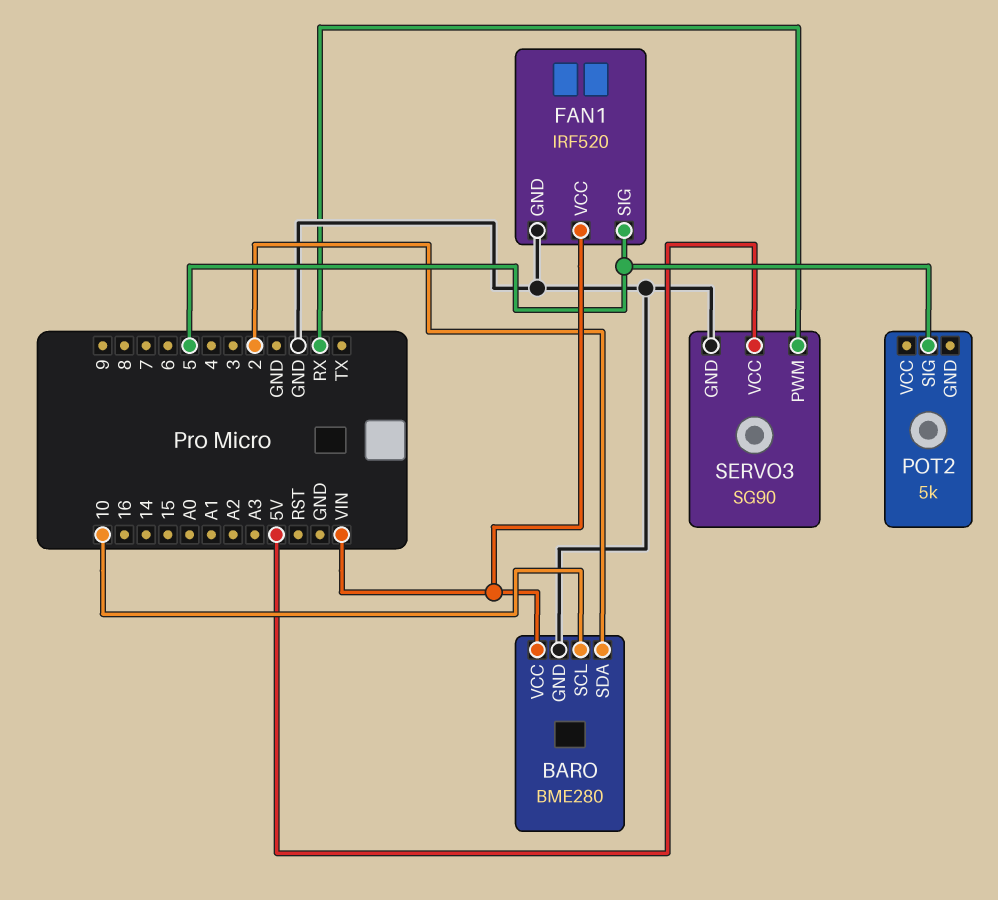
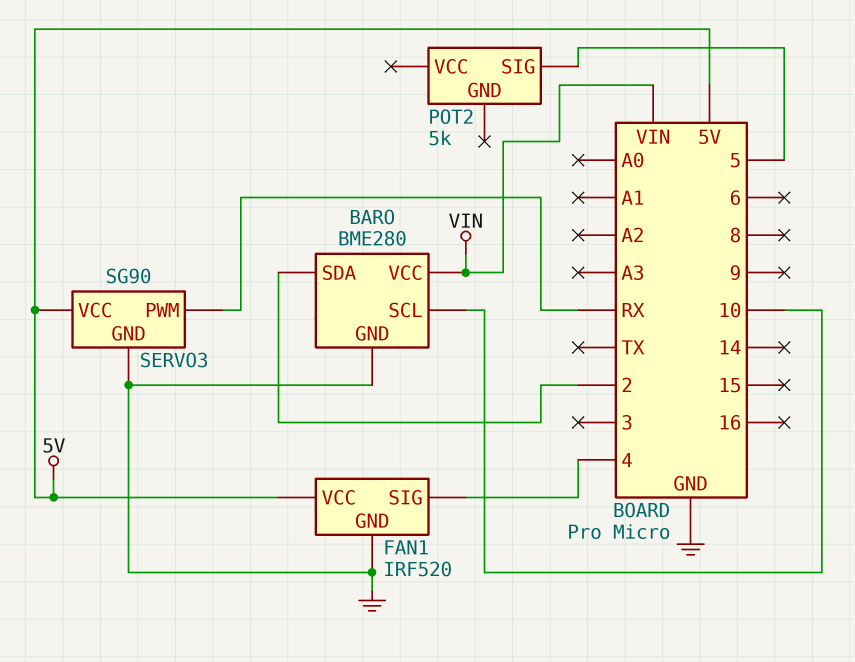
FAN1 pin SIG: 5 -> 4
FAN1 pin VCC: VIN -> 5V

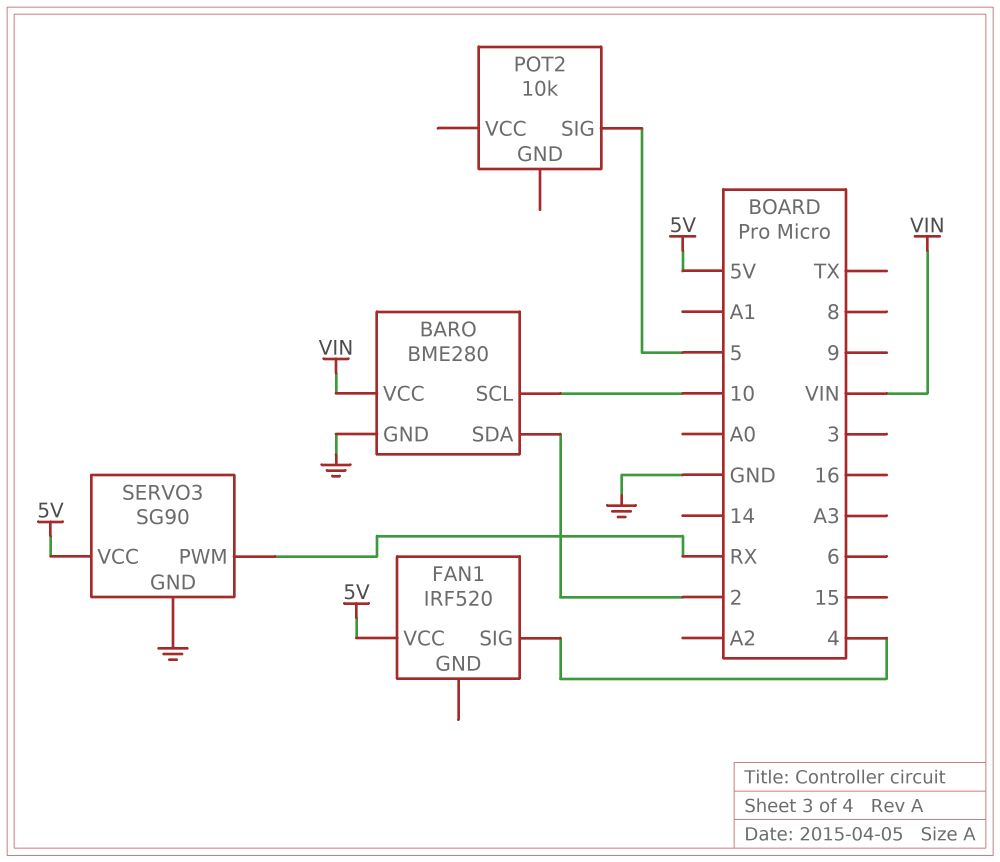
FAN1 pin GND: GND -> none
POT2: 5k -> 10k

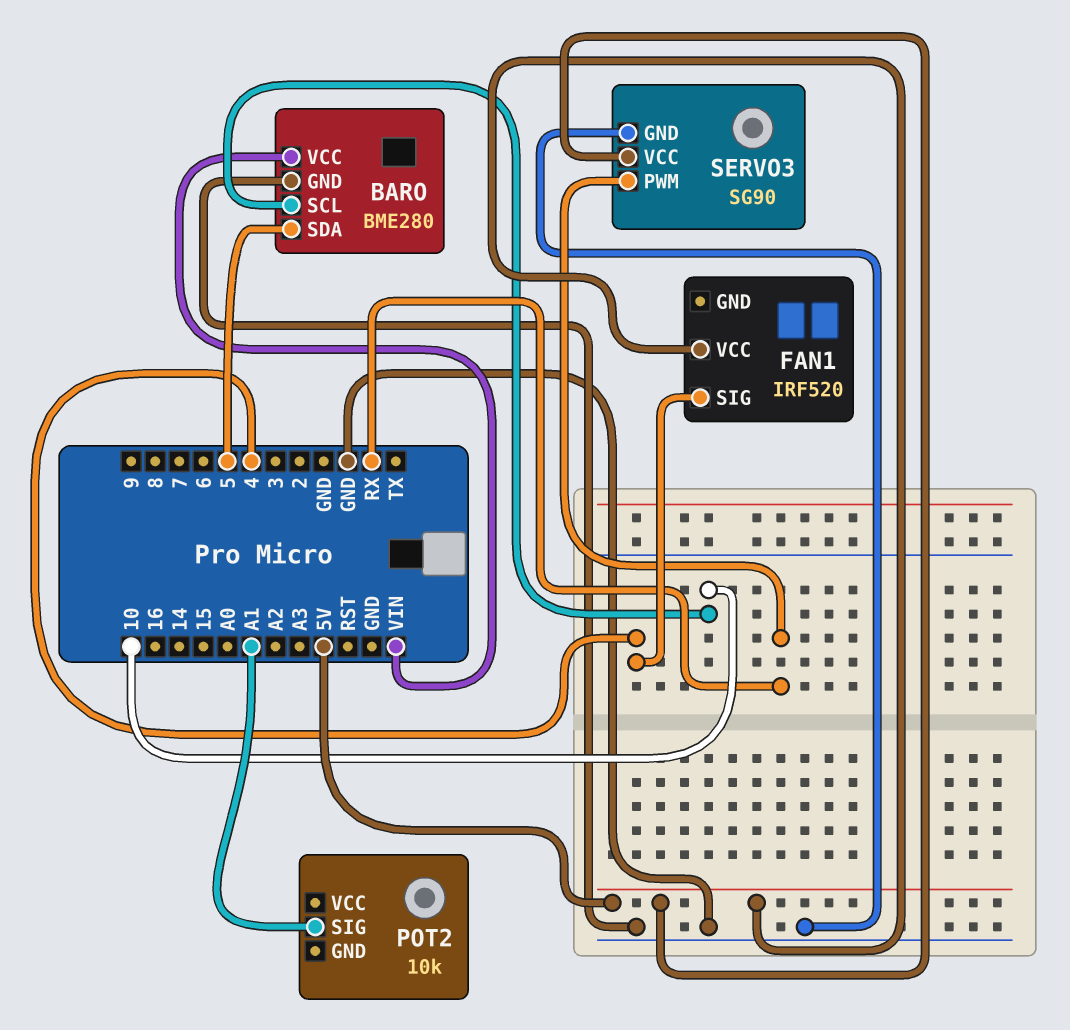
BARO pin SDA: 2 -> 5
POT2 pin SIG: 5 -> A1

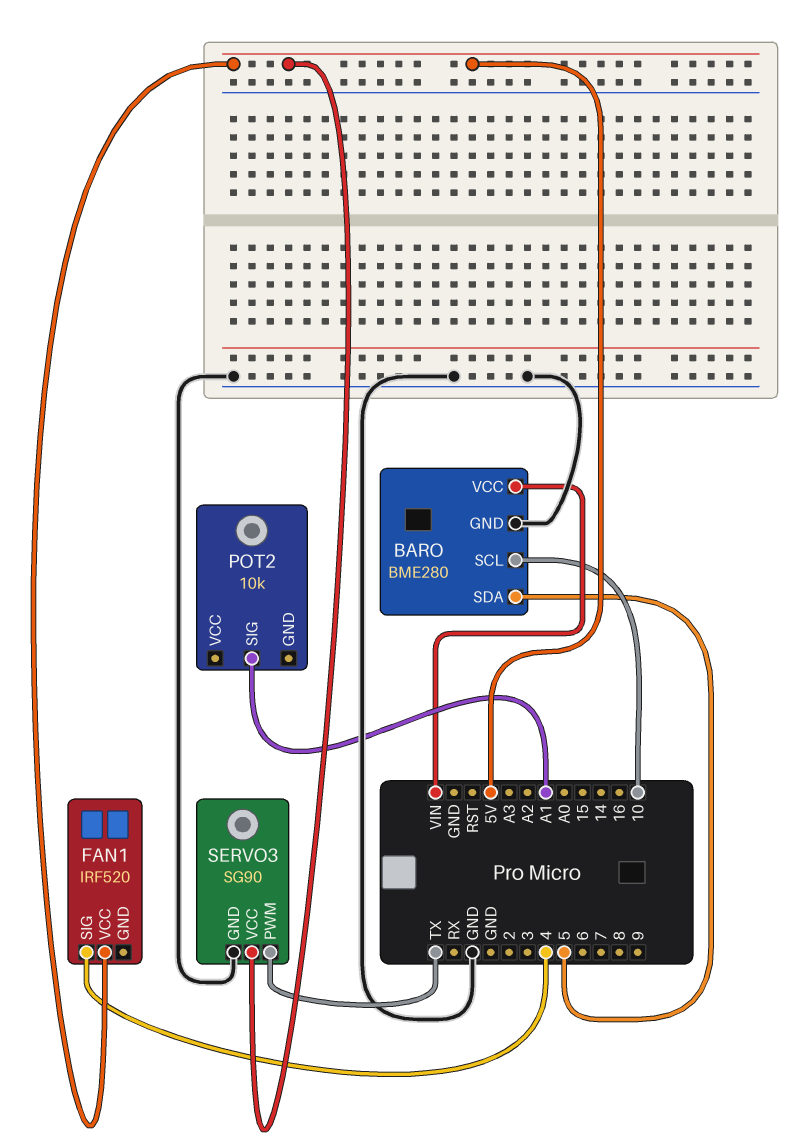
SERVO3 pin PWM: RX -> TX

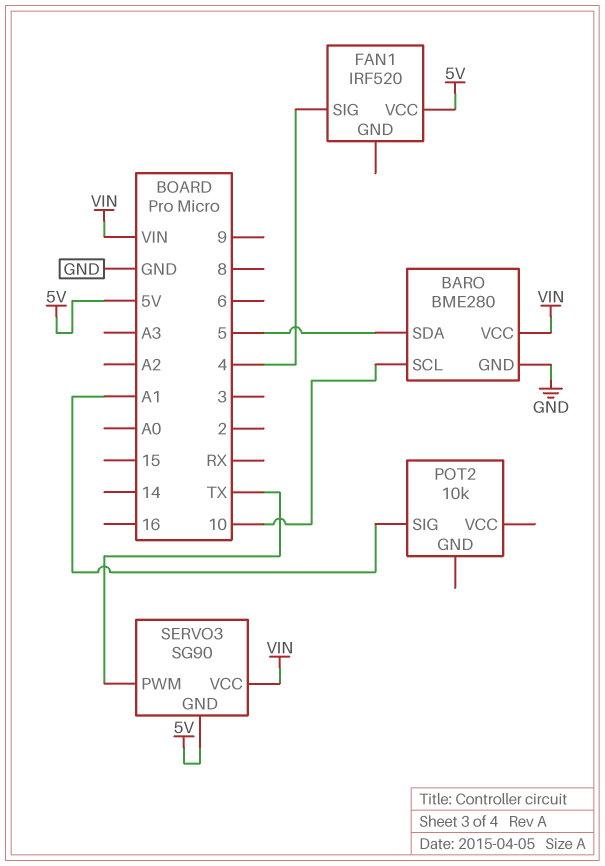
SERVO3 pin GND: GND -> 5V
SERVO3 pin VCC: 5V -> VIN

